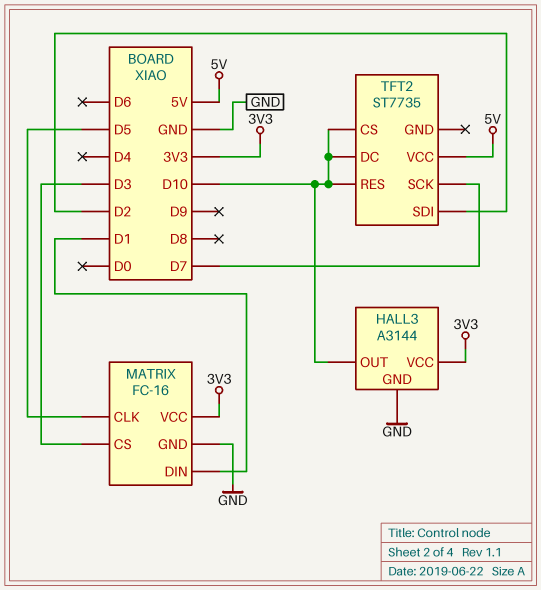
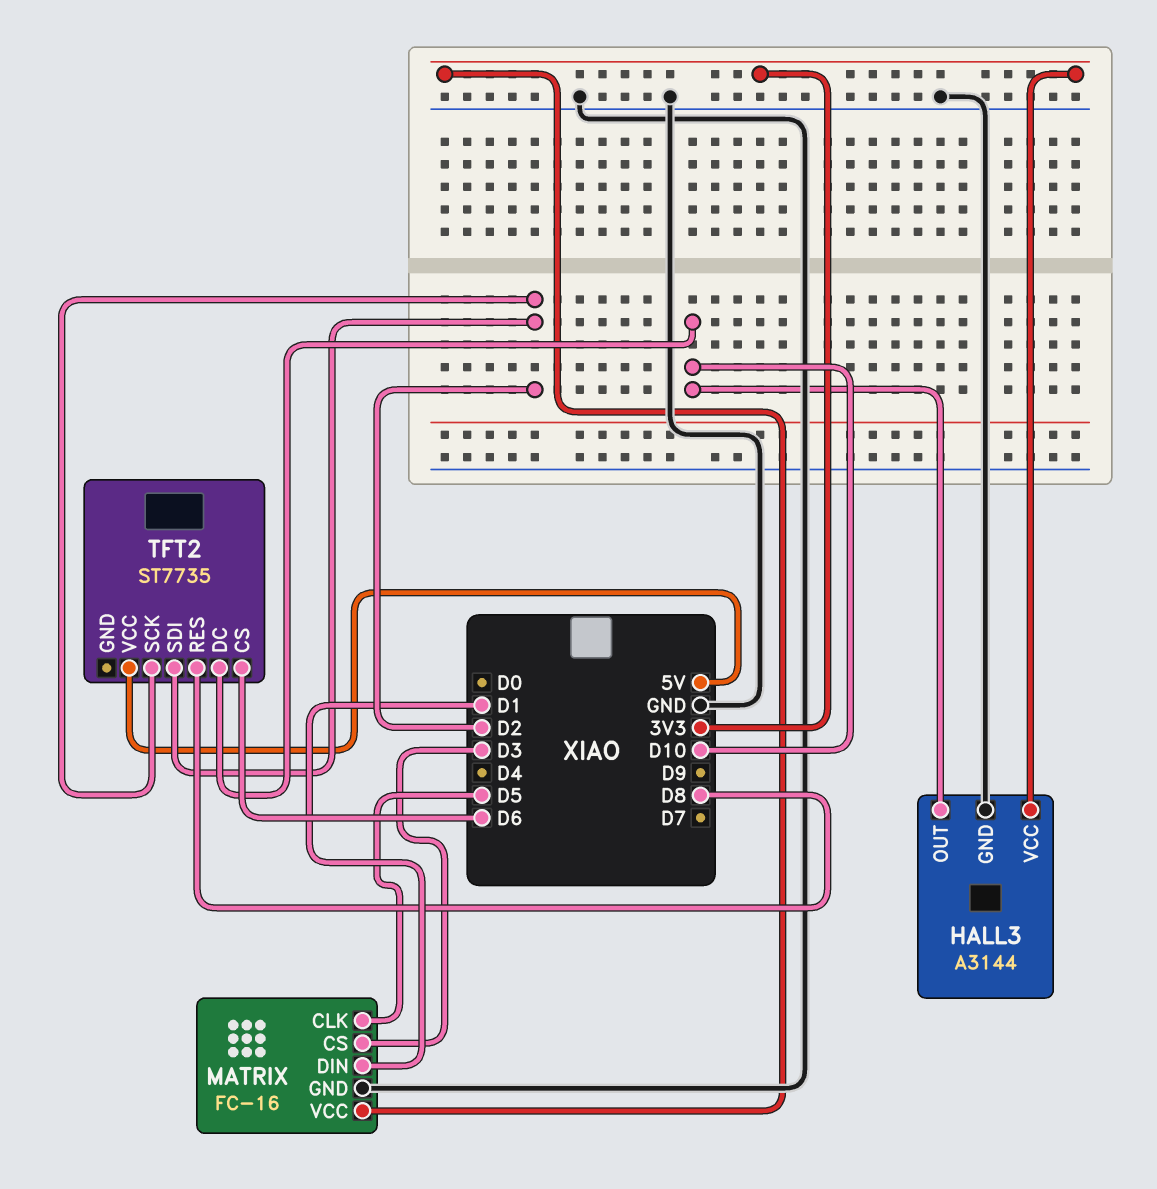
TFT2 pin CS: D10 -> D6
TFT2 pin RES: D10 -> D8
TFT2 pin SCK: D7 -> D2

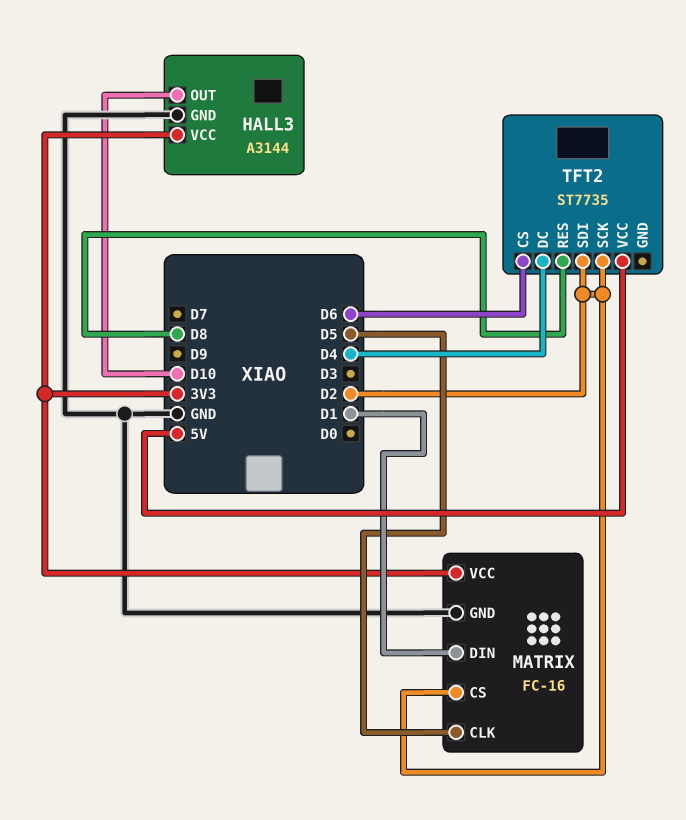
MATRIX pin CS: D3 -> D2
TFT2 pin DC: D10 -> D4

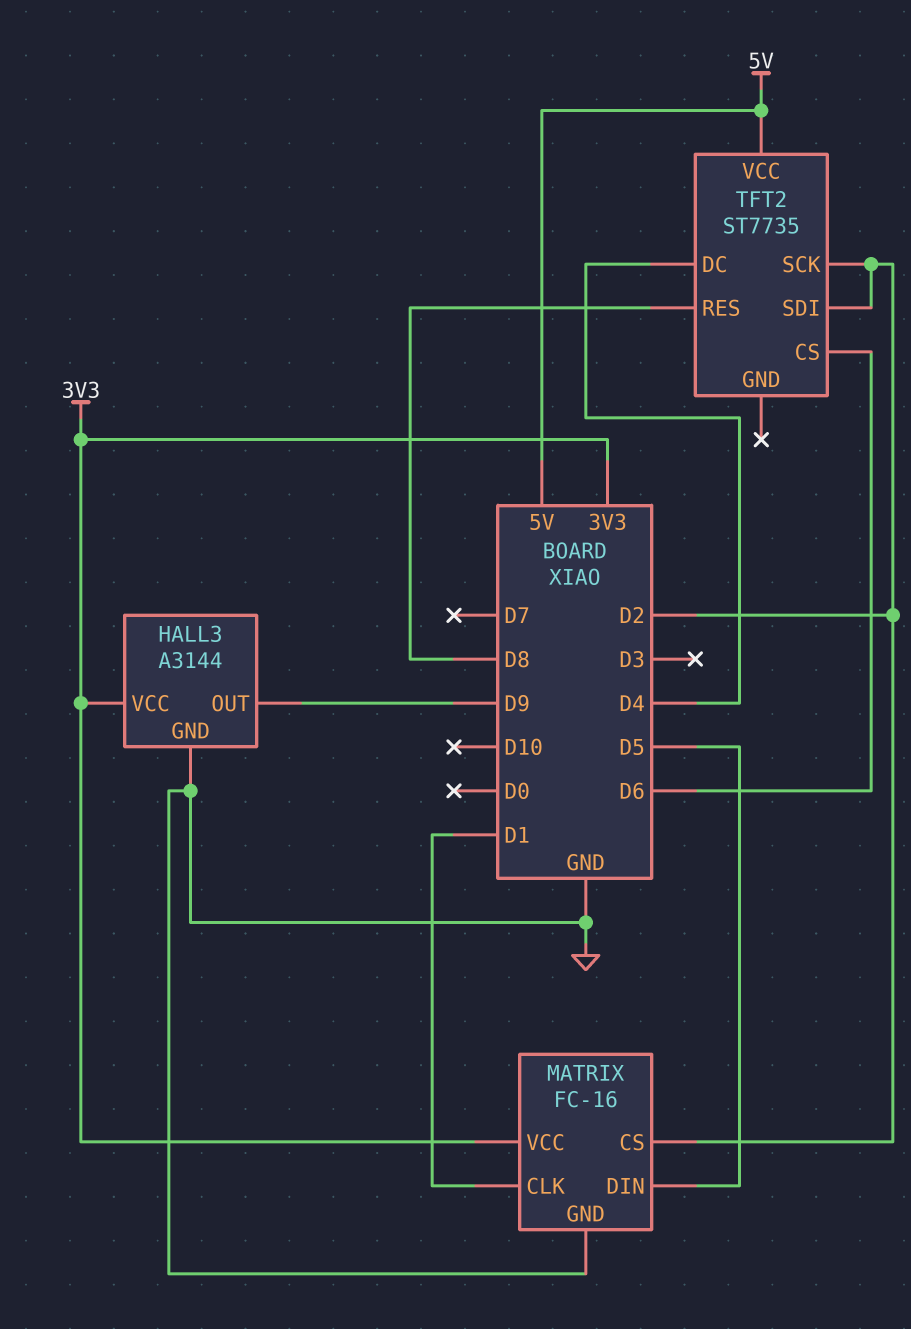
HALL3 pin OUT: D10 -> D9
MATRIX pin CLK: D5 -> D1
MATRIX pin DIN: D1 -> D5

